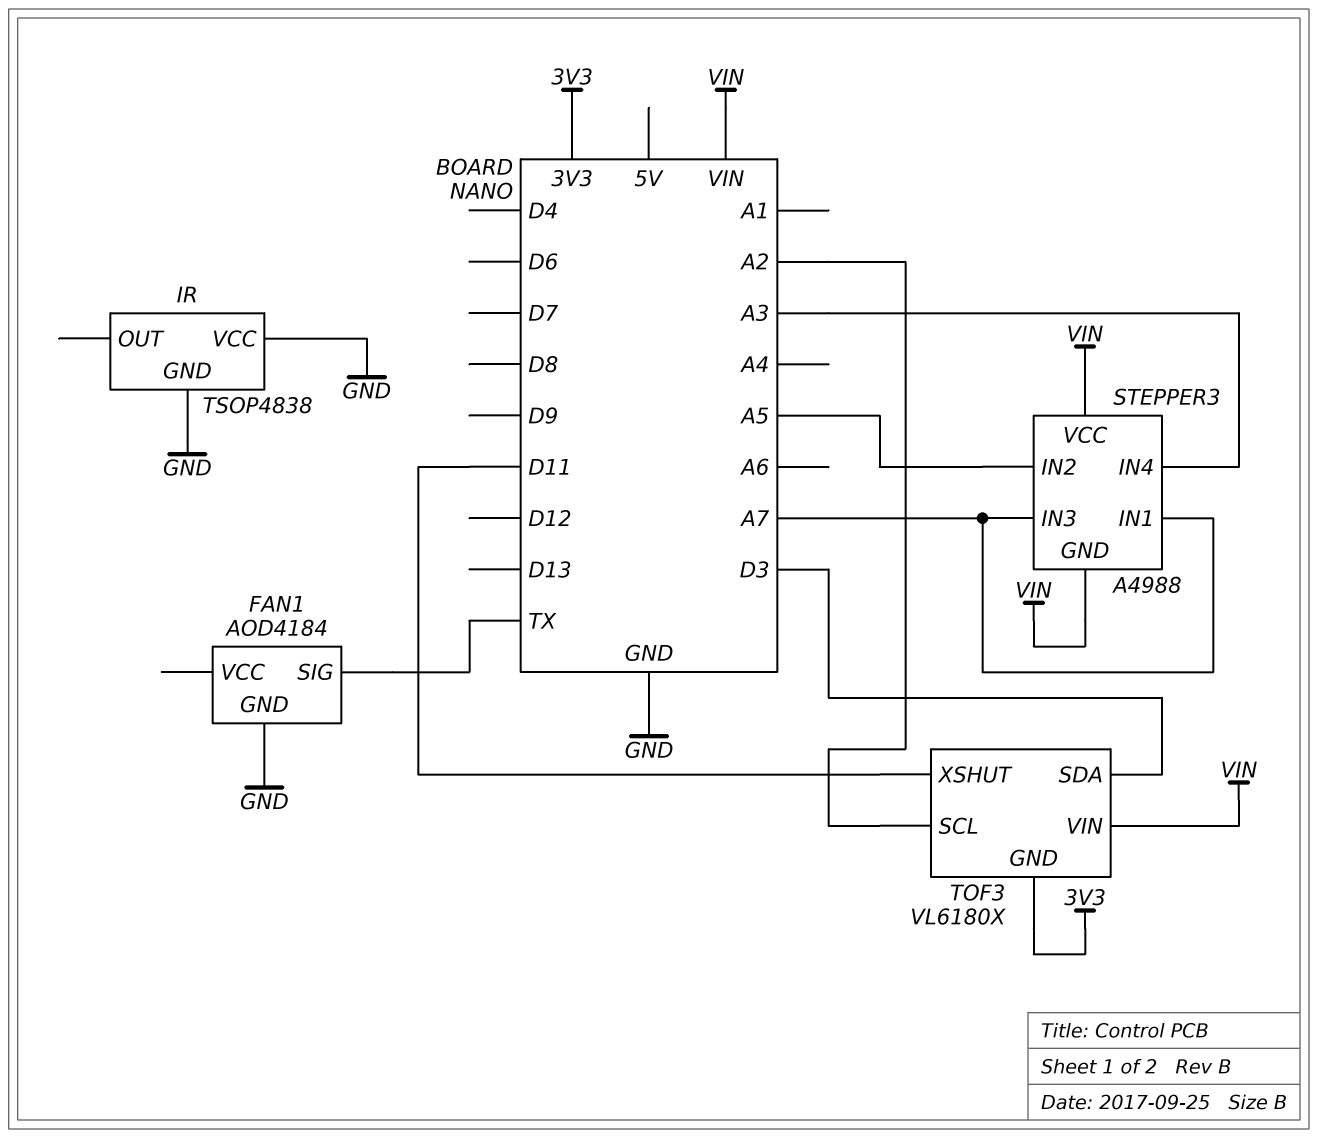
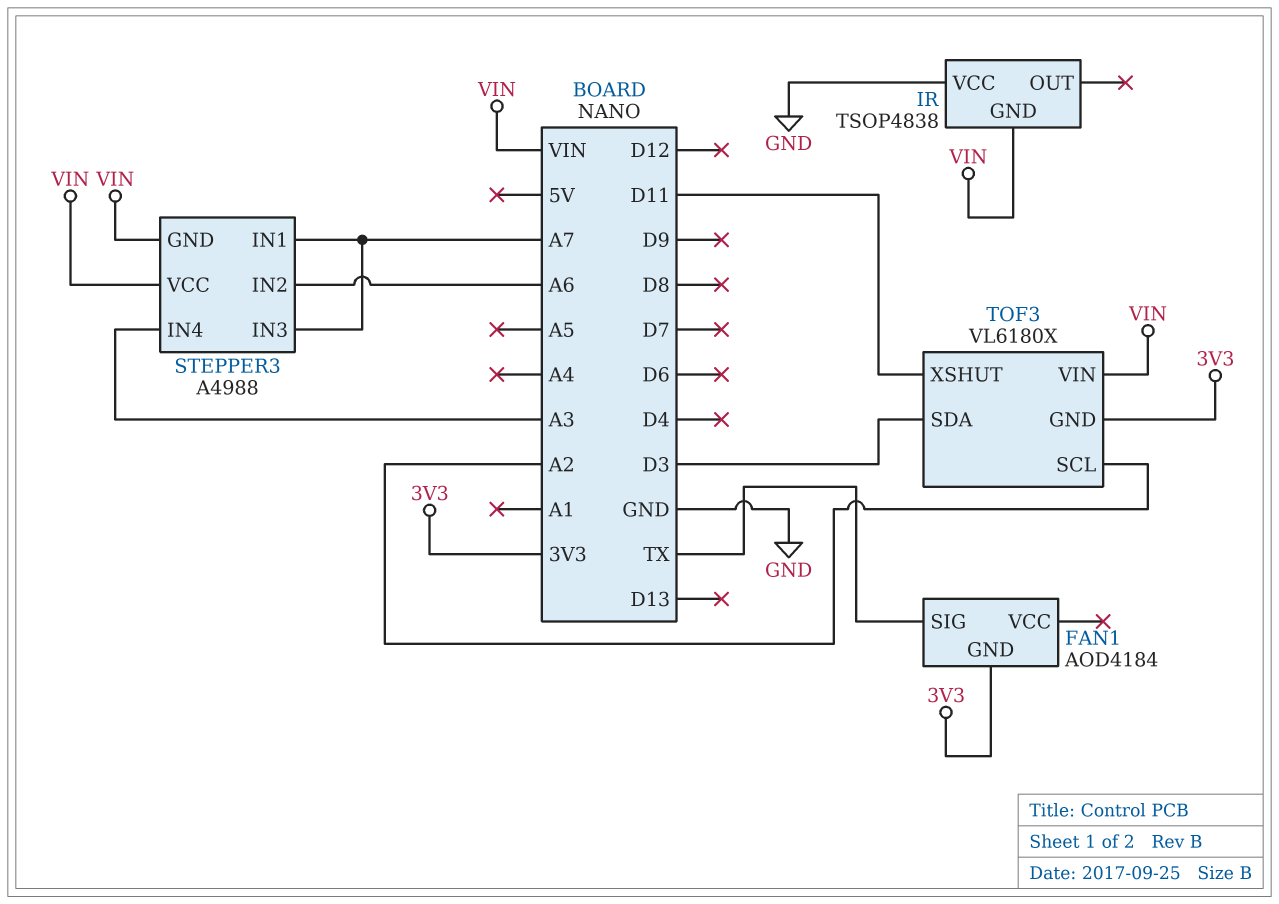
FAN1 pin GND: GND -> 3V3
IR pin GND: GND -> VIN
STEPPER3 pin IN2: A5 -> A6

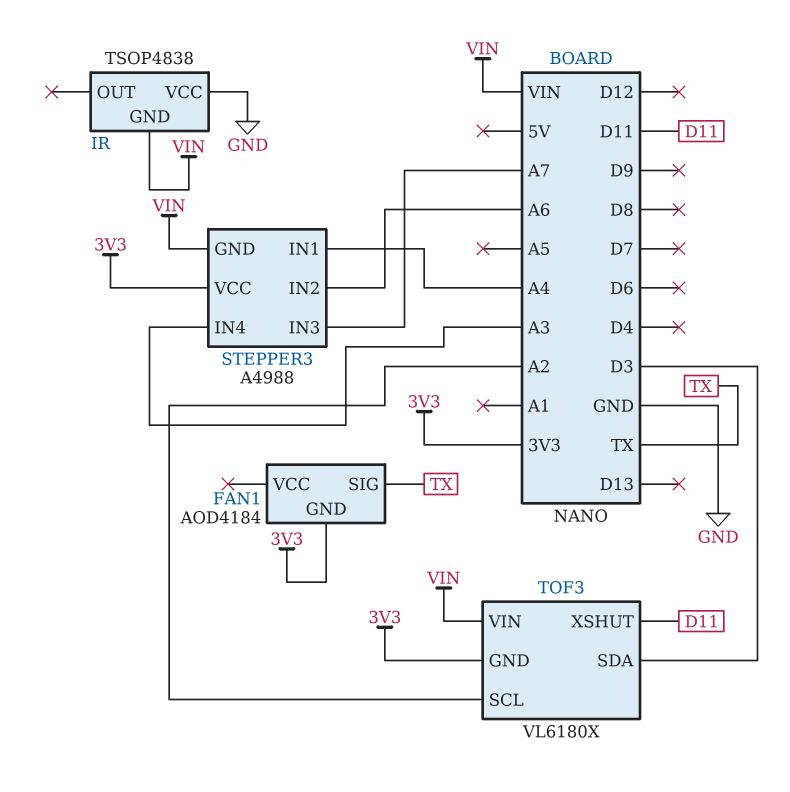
STEPPER3 pin IN1: A7 -> A4
STEPPER3 pin VCC: VIN -> 3V3

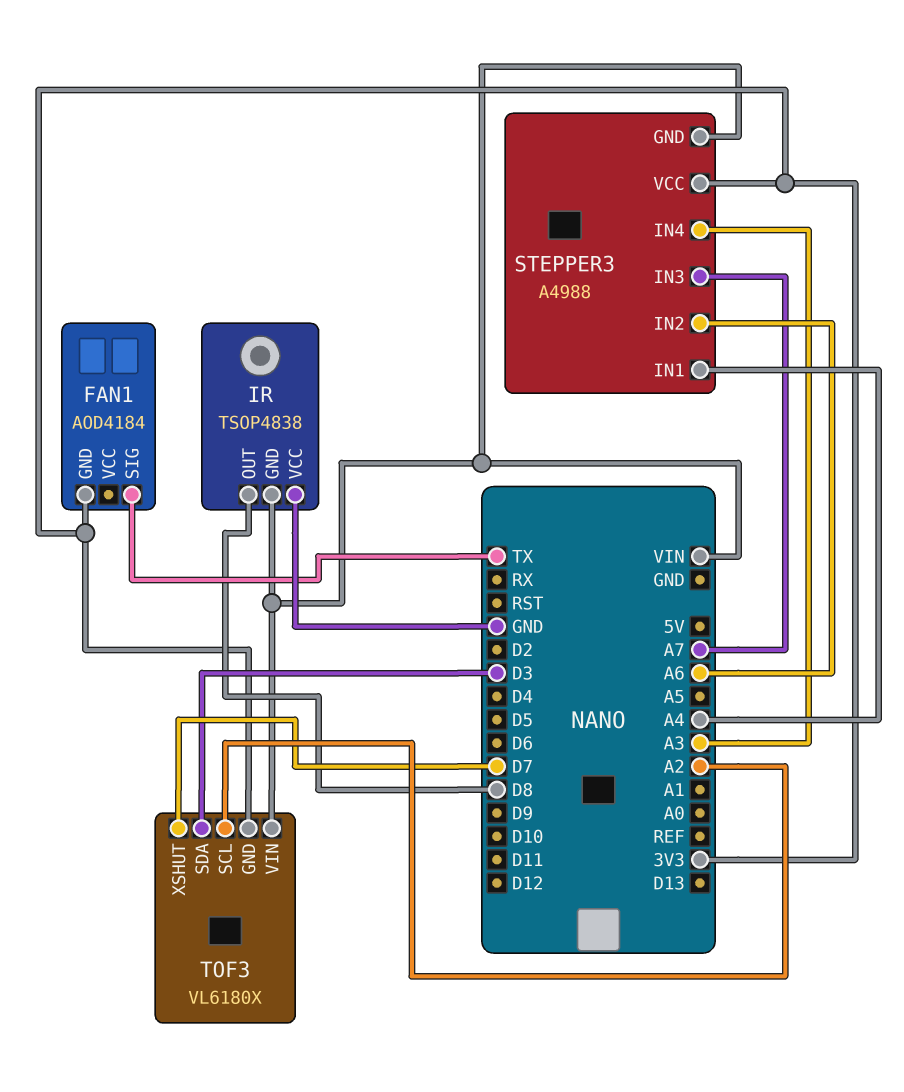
IR pin OUT: none -> D8
TOF3 pin XSHUT: D11 -> D7

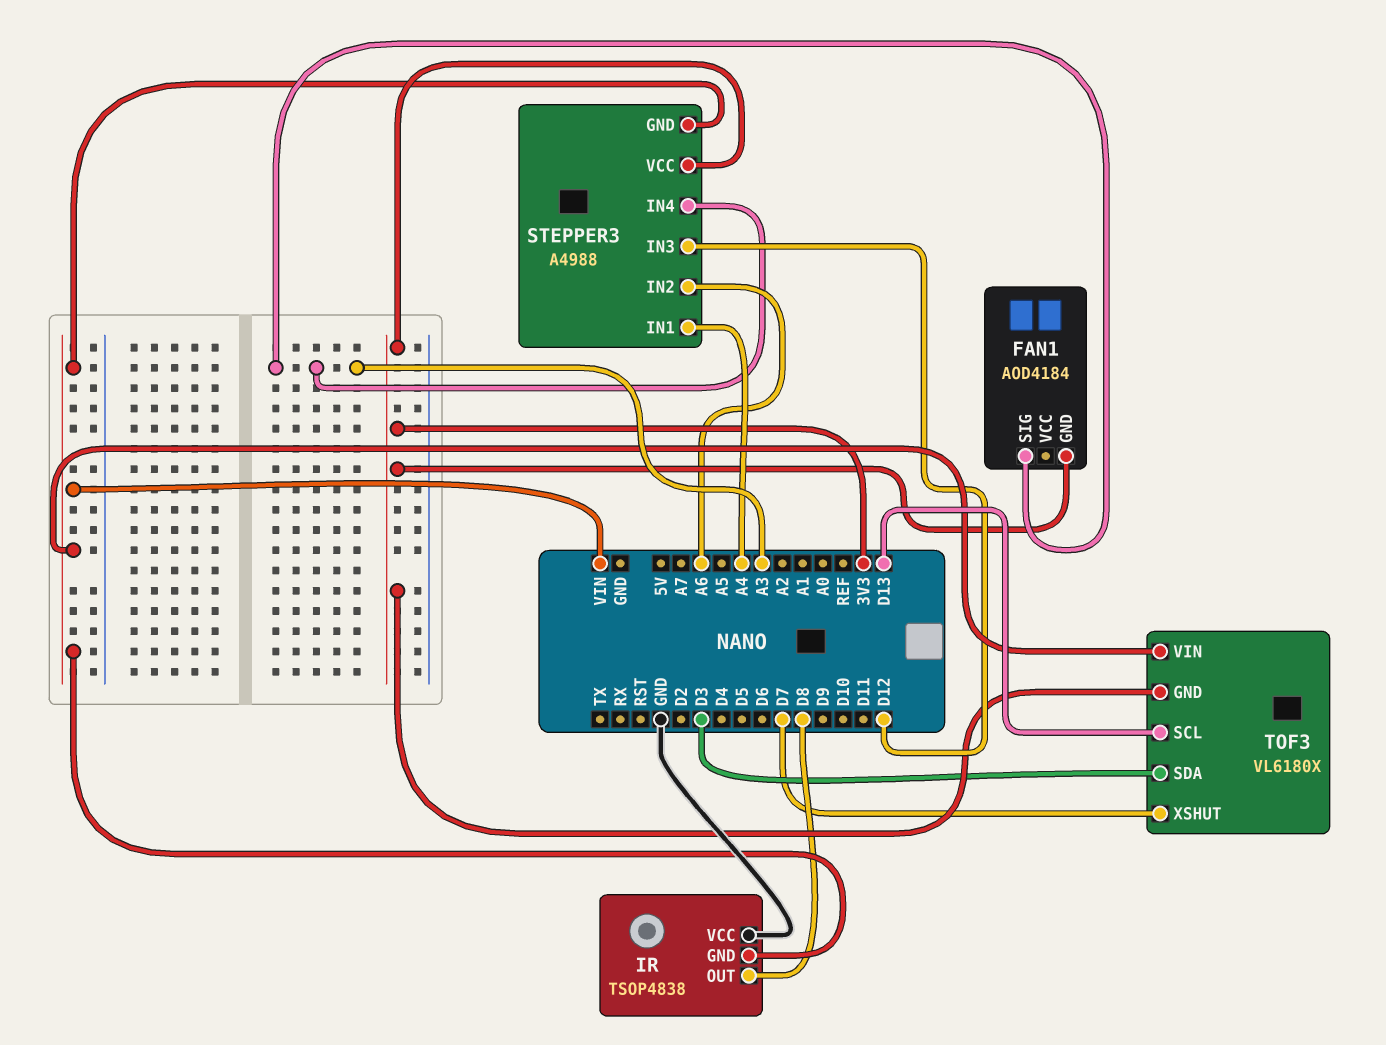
FAN1 pin SIG: TX -> A3
STEPPER3 pin IN3: A7 -> D12
TOF3 pin SCL: A2 -> D13

